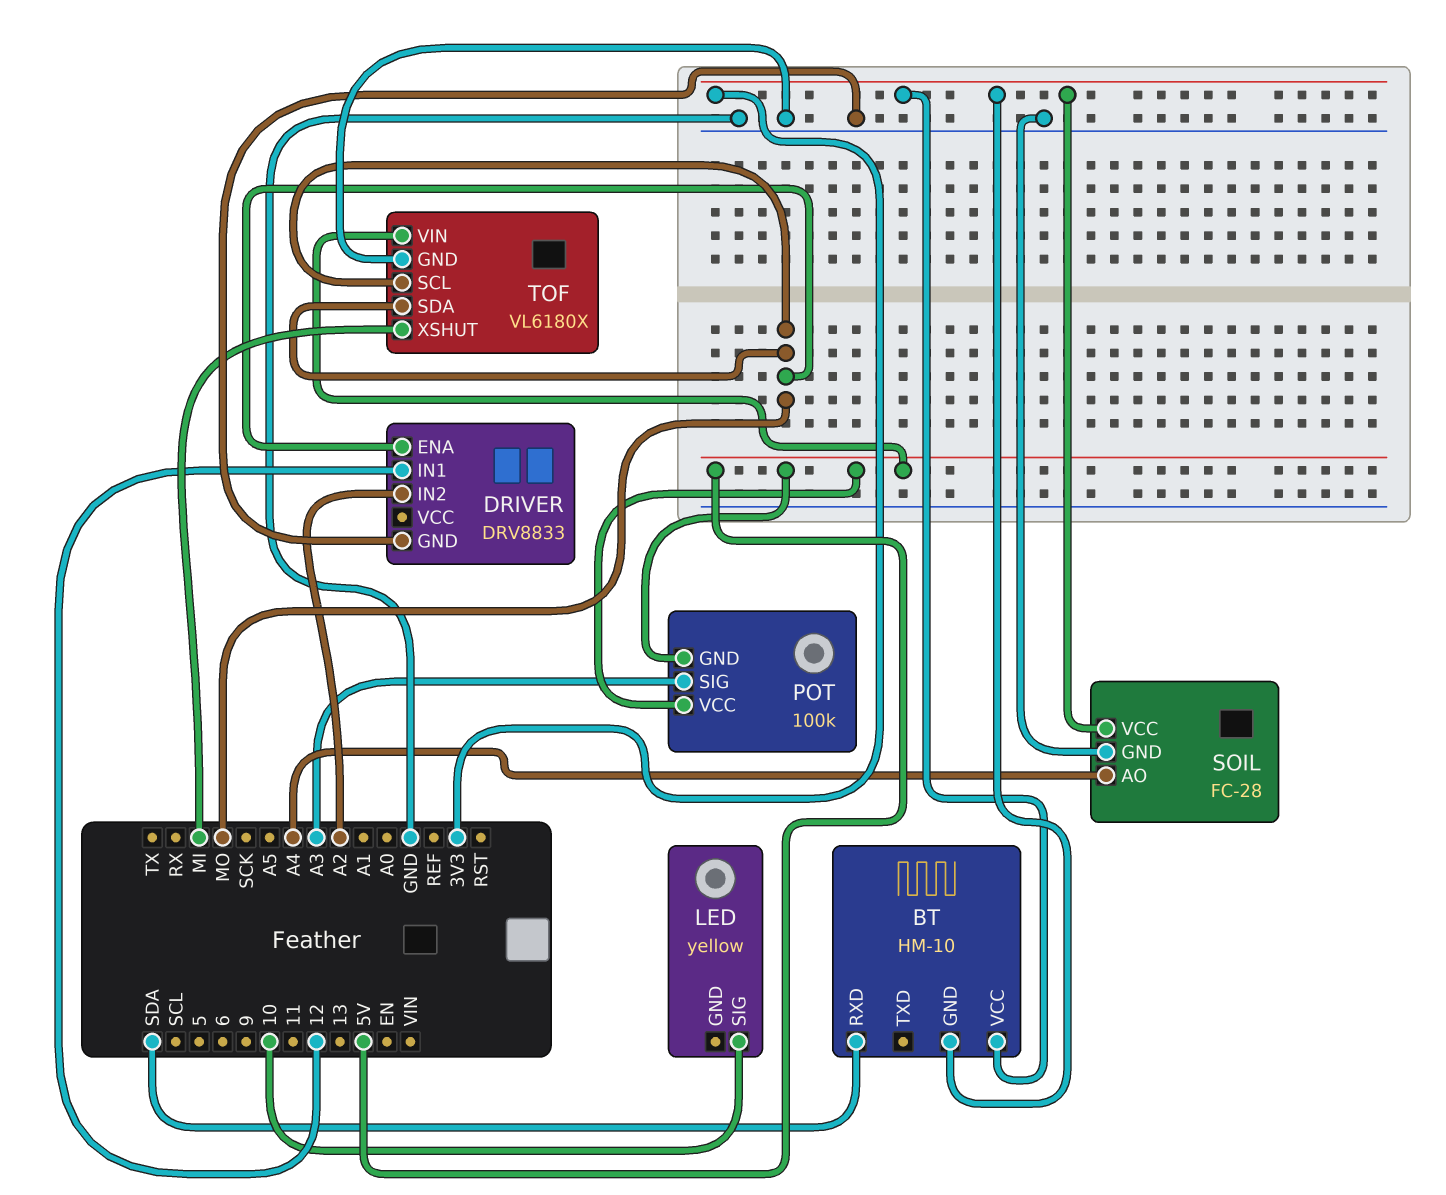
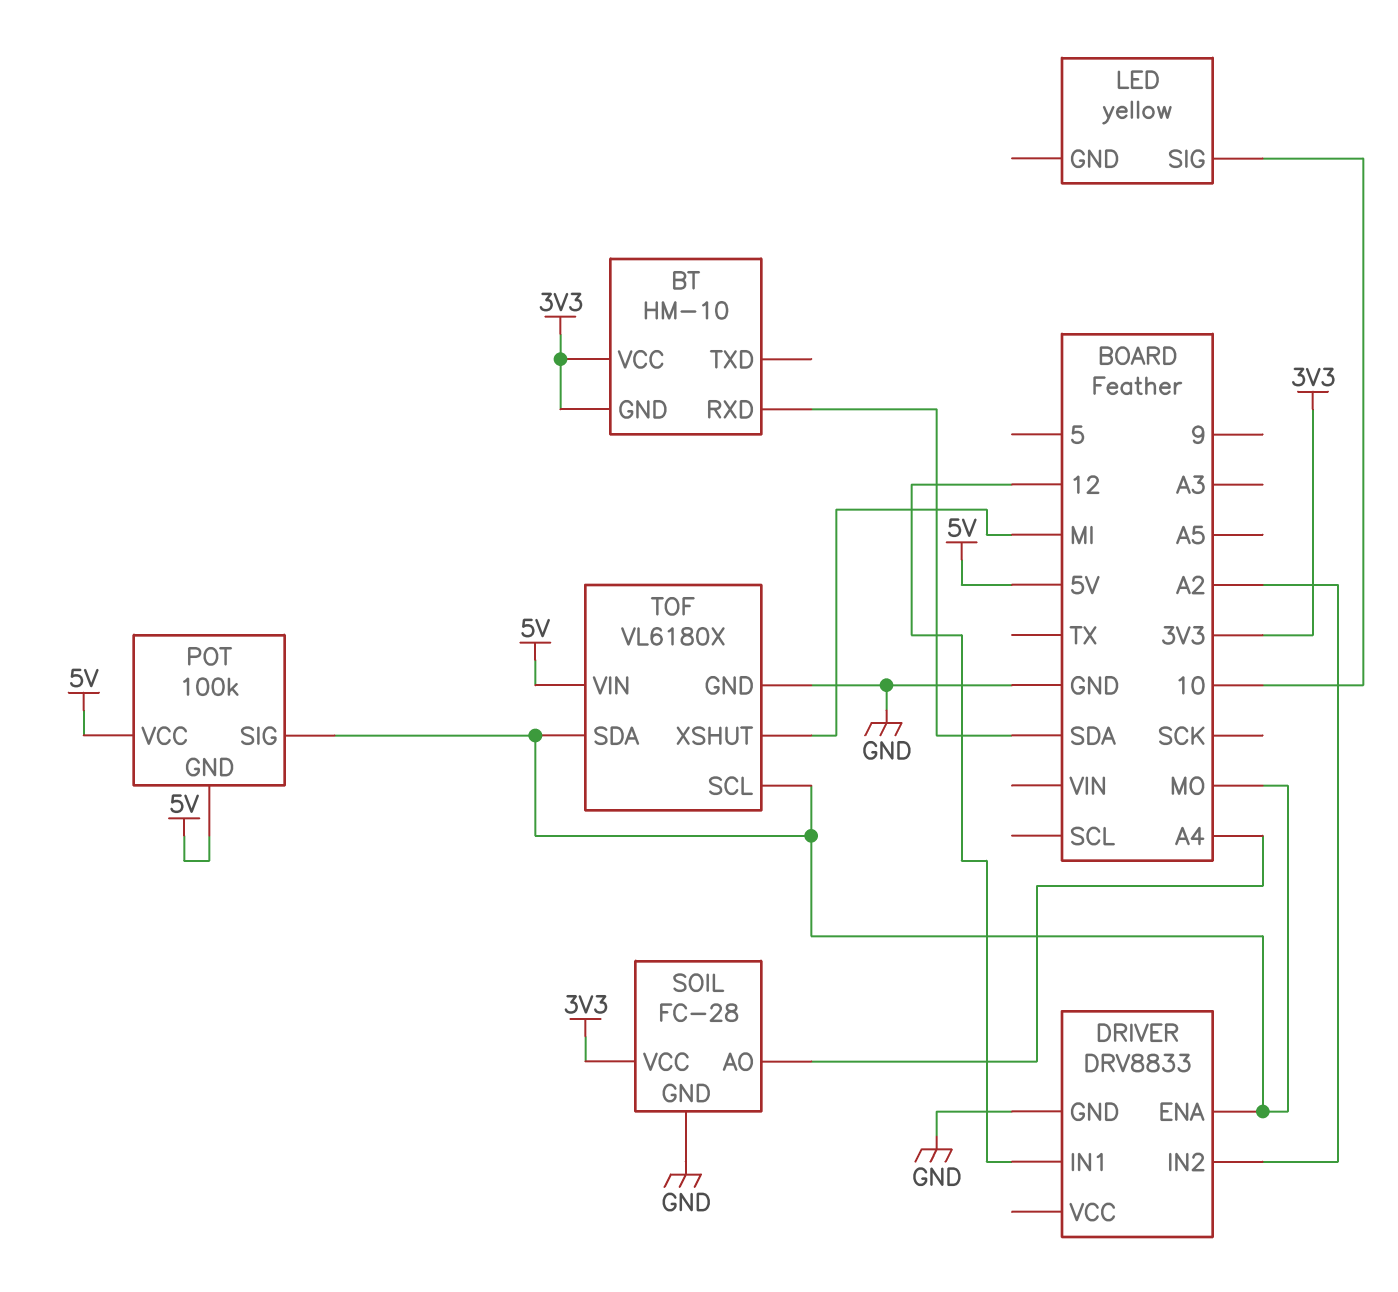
POT pin SIG: A3 -> MO

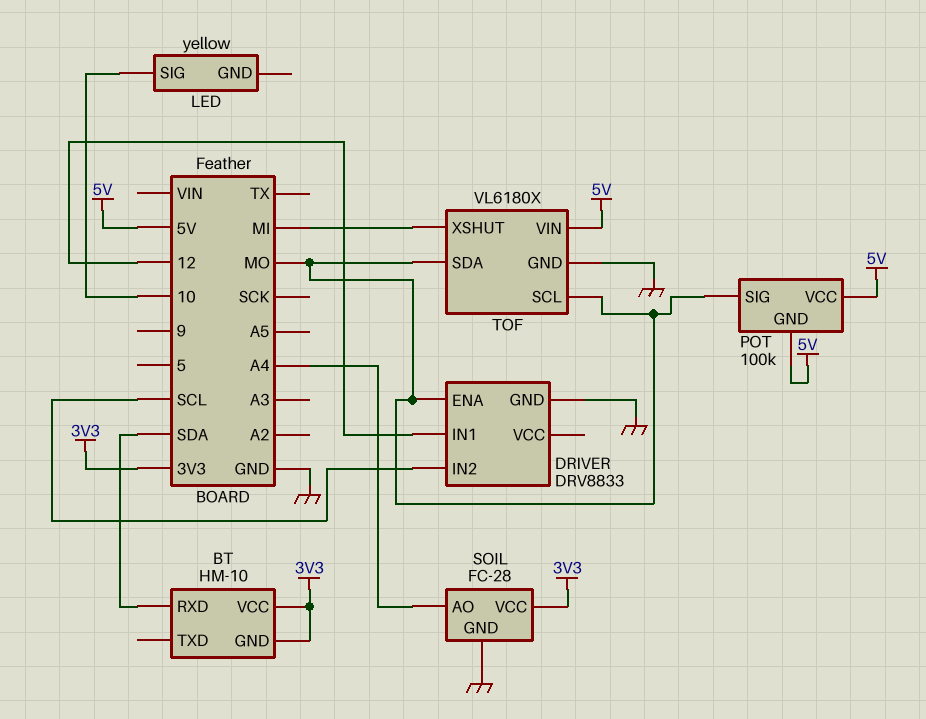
DRIVER pin IN2: A2 -> SCL

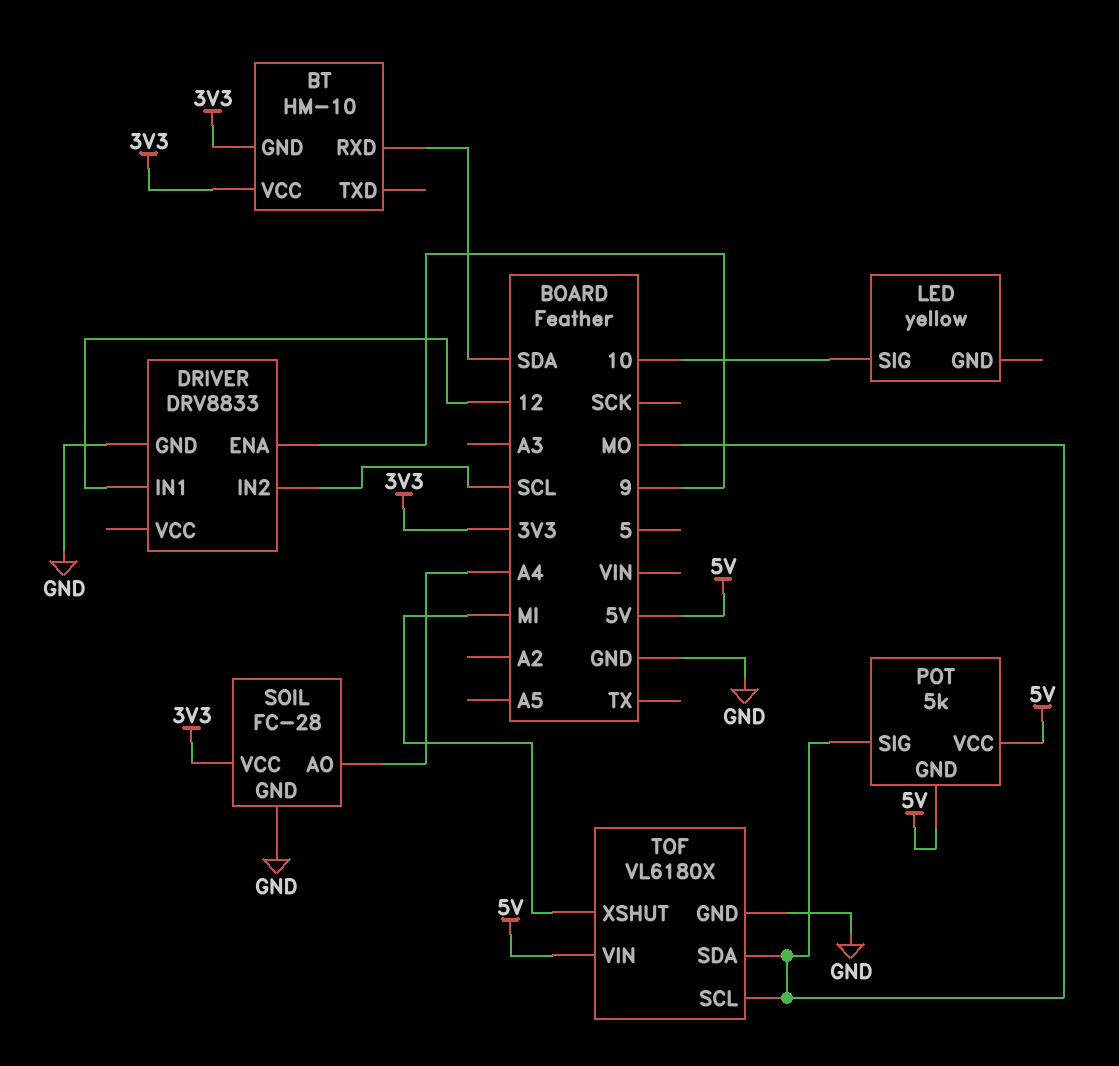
DRIVER pin ENA: MO -> 9
POT: 100k -> 5k

